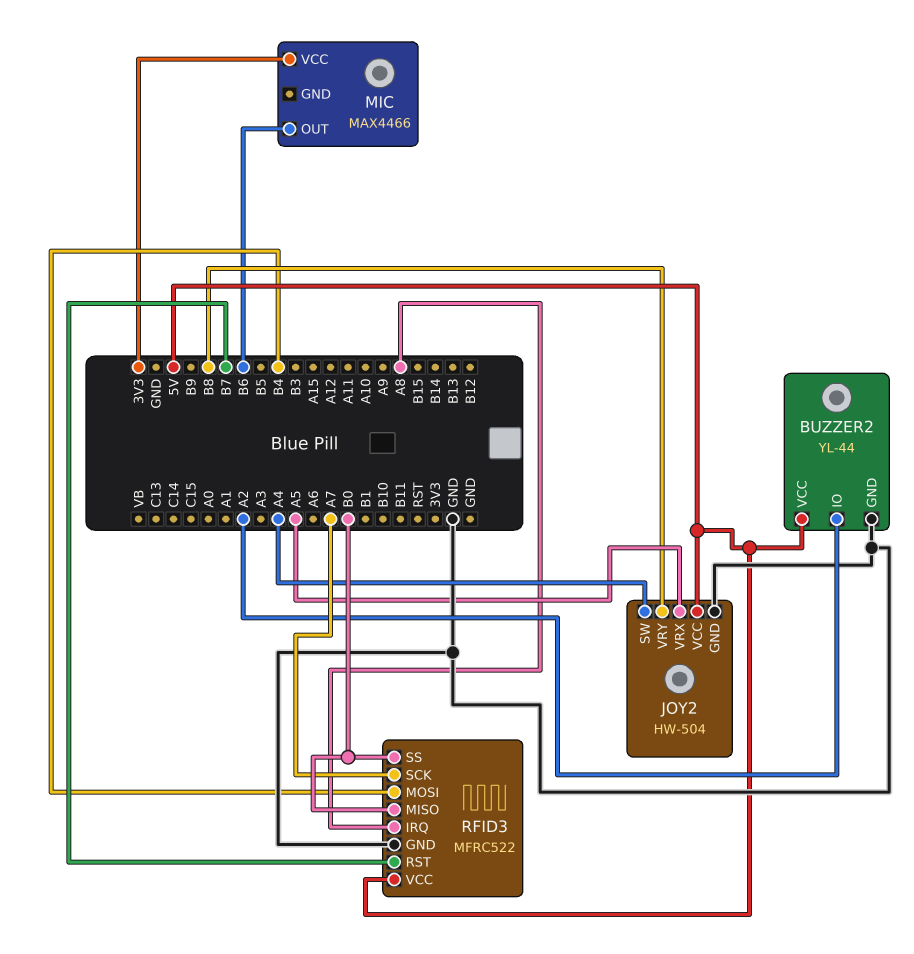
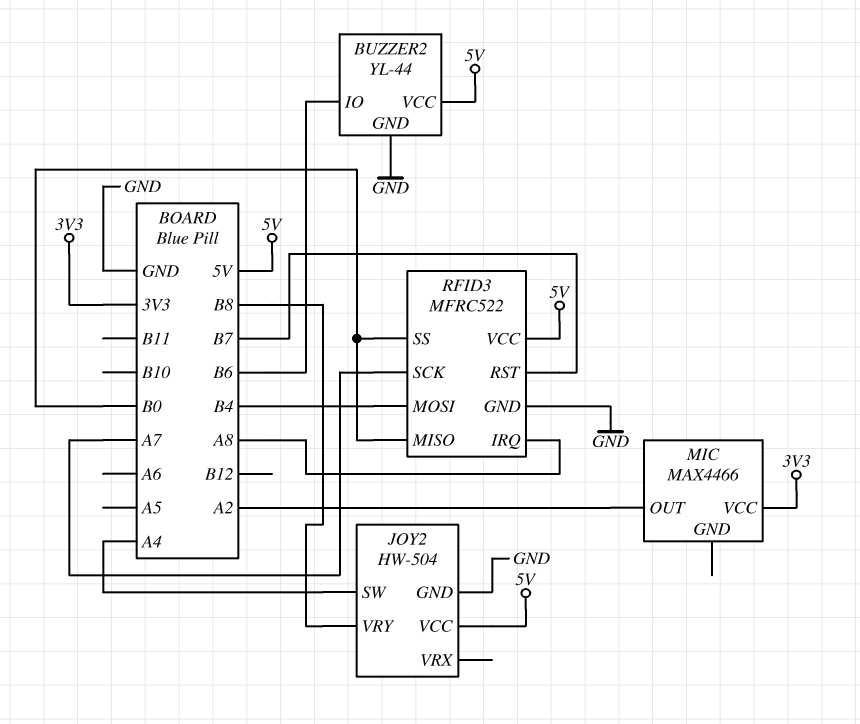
BUZZER2 pin IO: A2 -> B6
JOY2 pin VRX: A5 -> none
MIC pin OUT: B6 -> A2

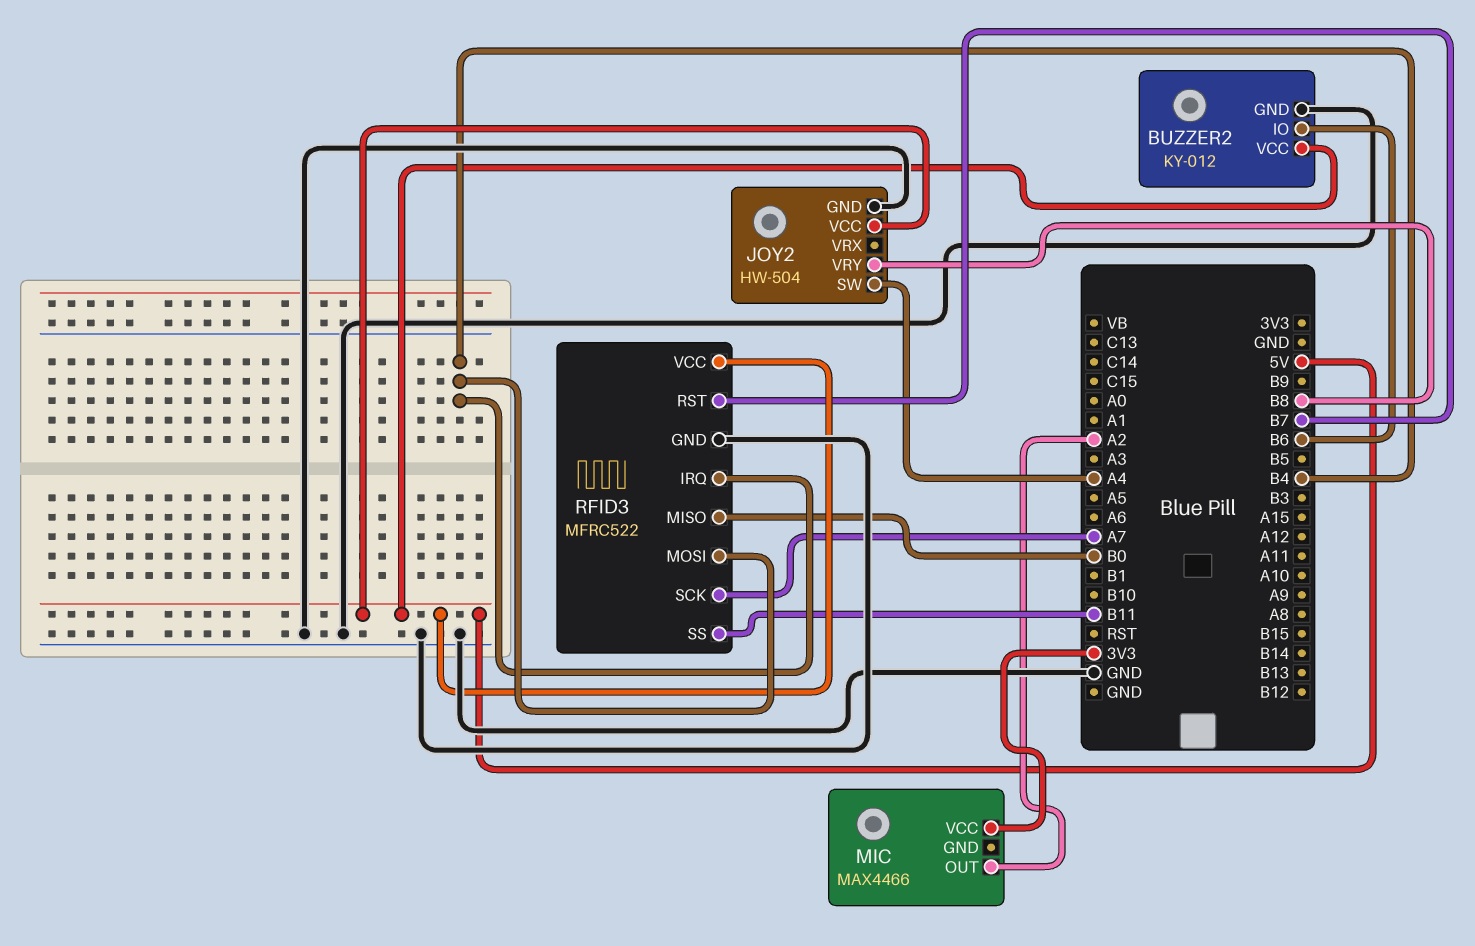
BUZZER2: YL-44 -> KY-012
RFID3 pin IRQ: A8 -> B4
RFID3 pin SS: B0 -> B11

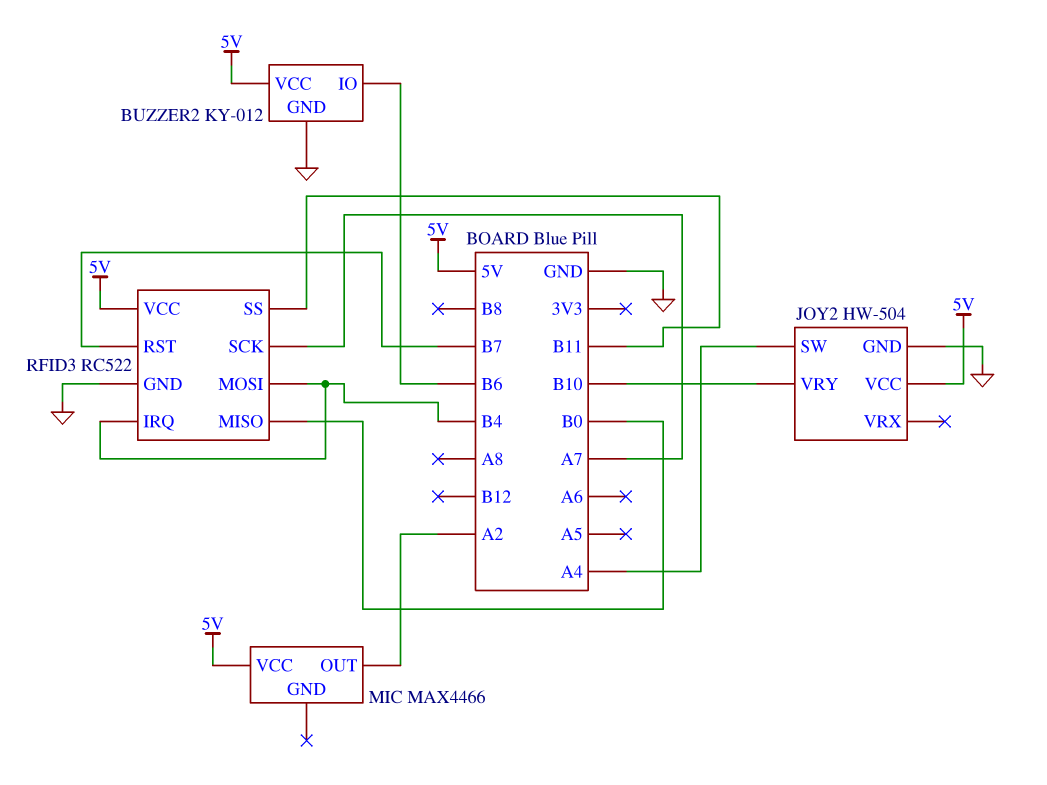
JOY2 pin VRY: B8 -> B10
MIC pin VCC: 3V3 -> 5V
RFID3: MFRC522 -> RC522

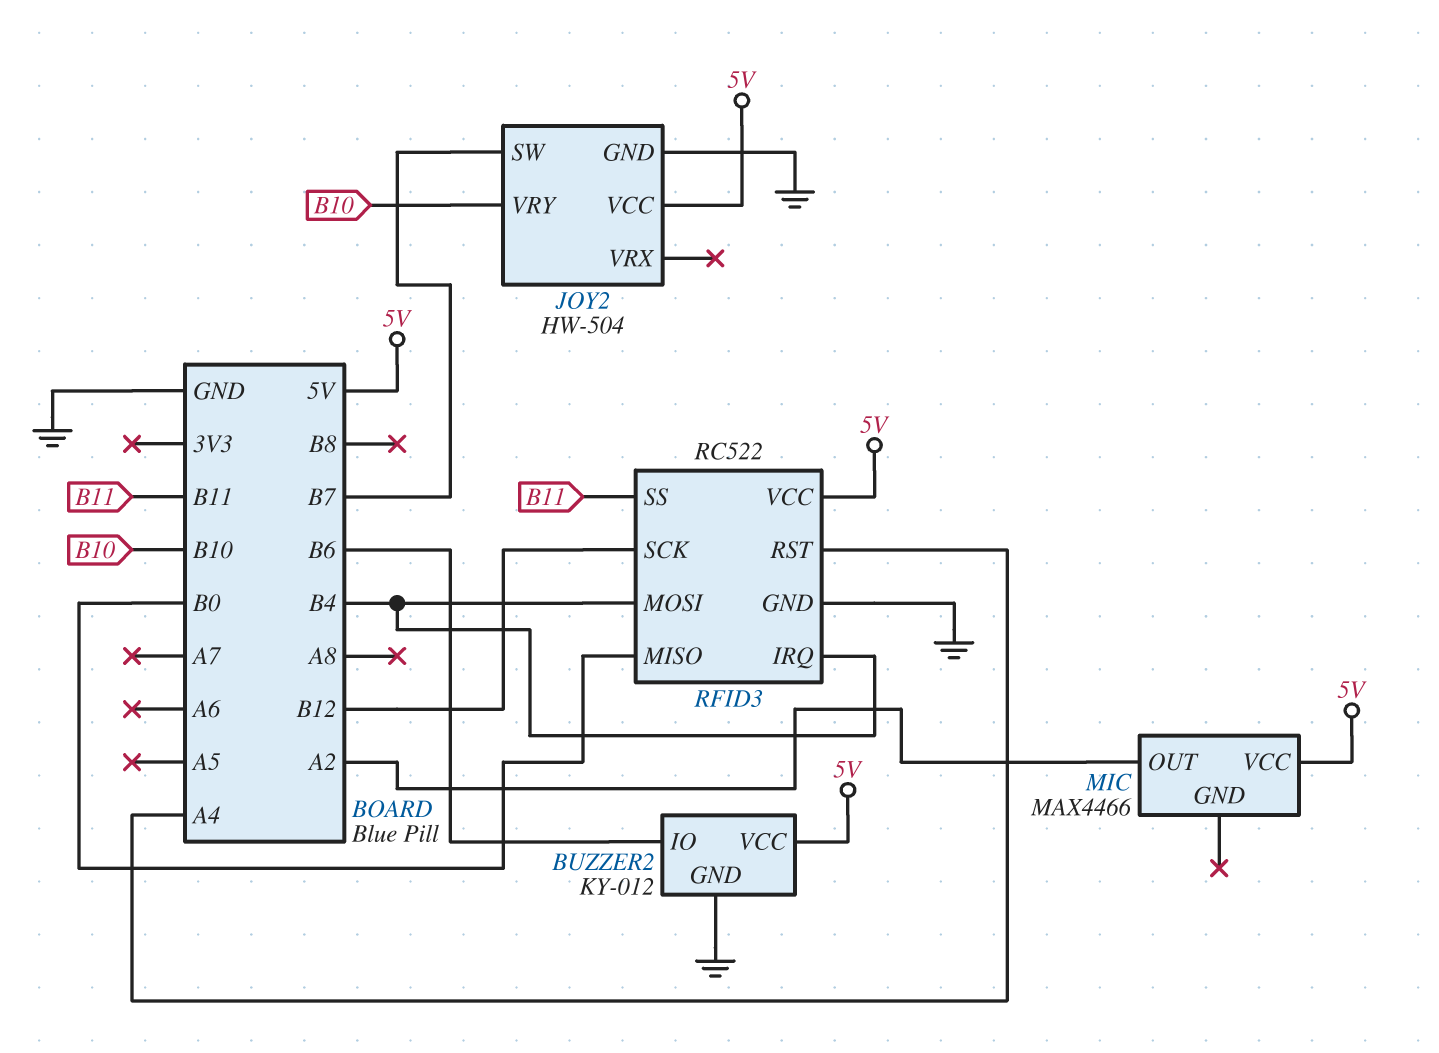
JOY2 pin SW: A4 -> B7
RFID3 pin RST: B7 -> A4
RFID3 pin SCK: A7 -> B12

